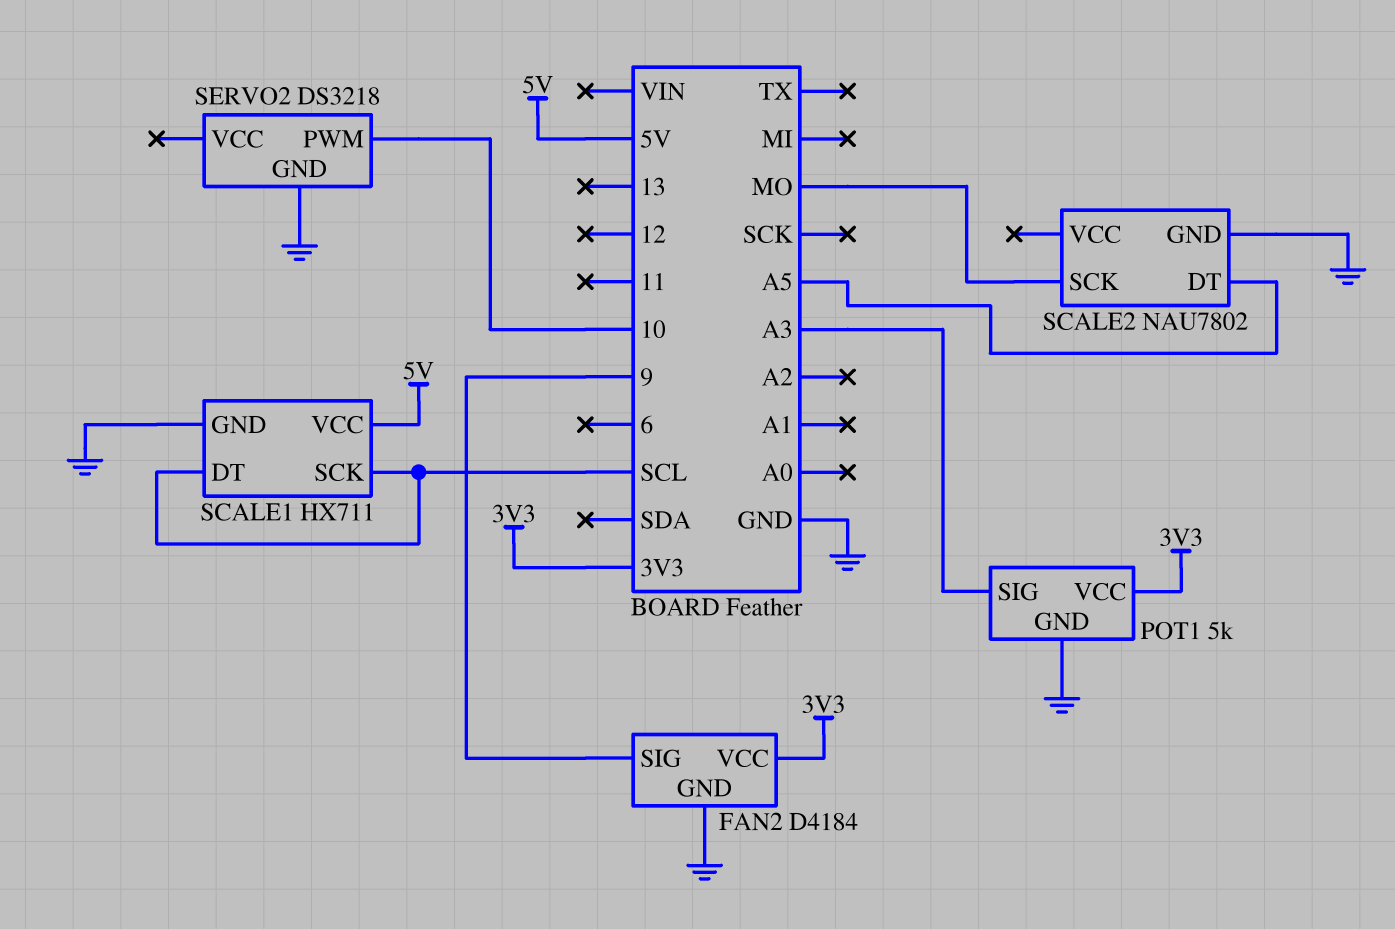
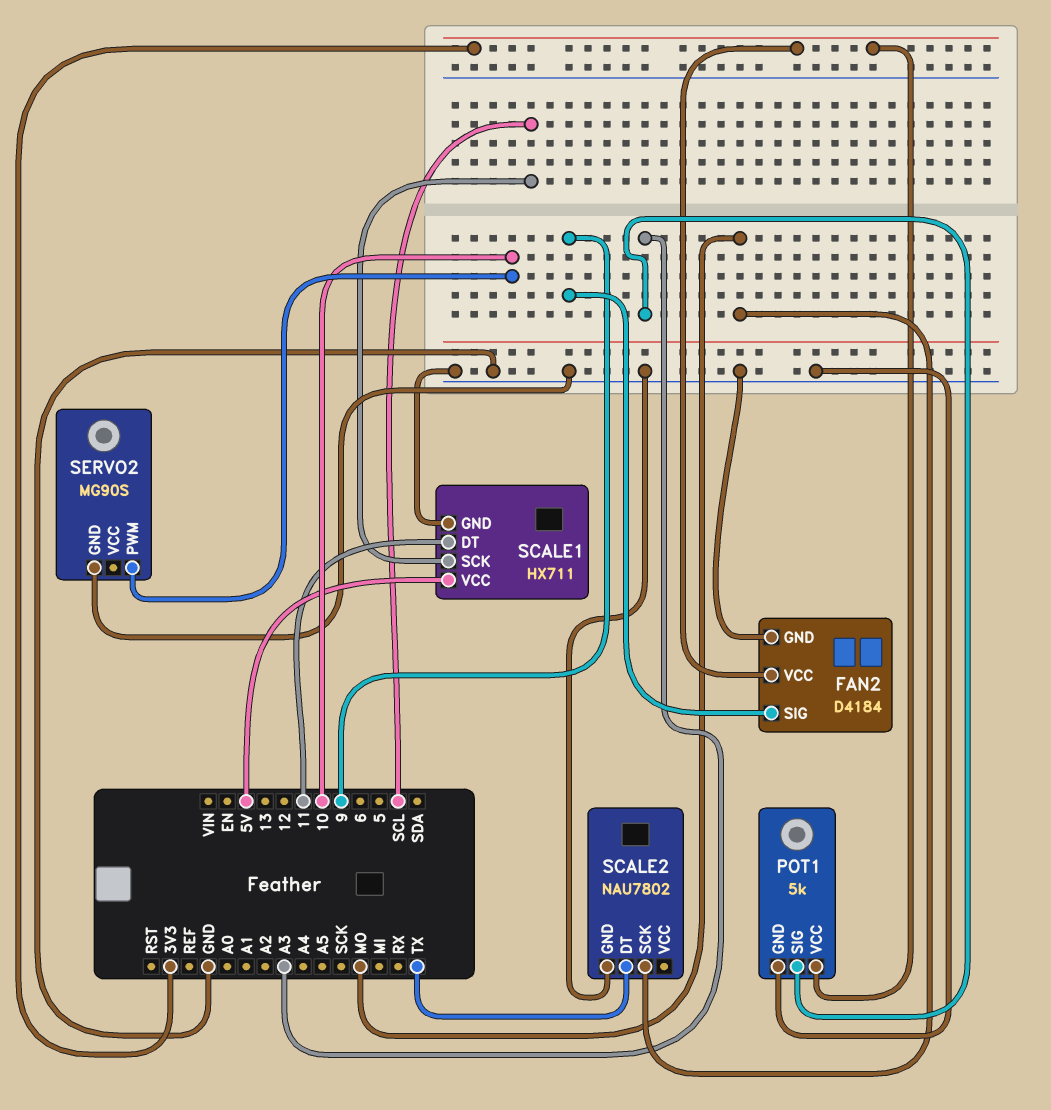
SCALE1 pin DT: SCL -> 11
SCALE2 pin DT: A5 -> TX
SERVO2: DS3218 -> MG90S

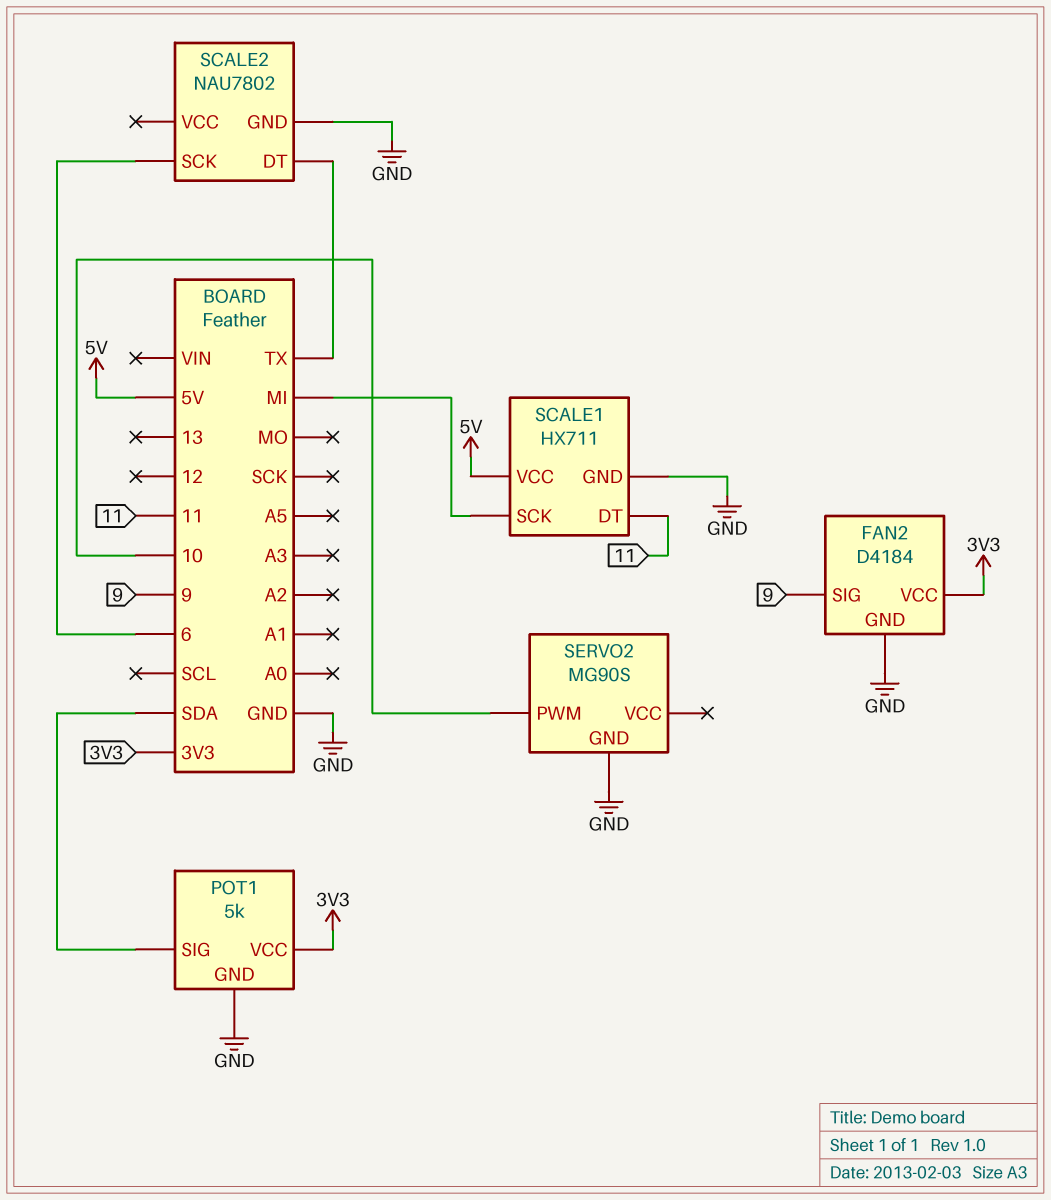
POT1 pin SIG: A3 -> SDA
SCALE1 pin SCK: SCL -> MI
SCALE2 pin SCK: MO -> 6

